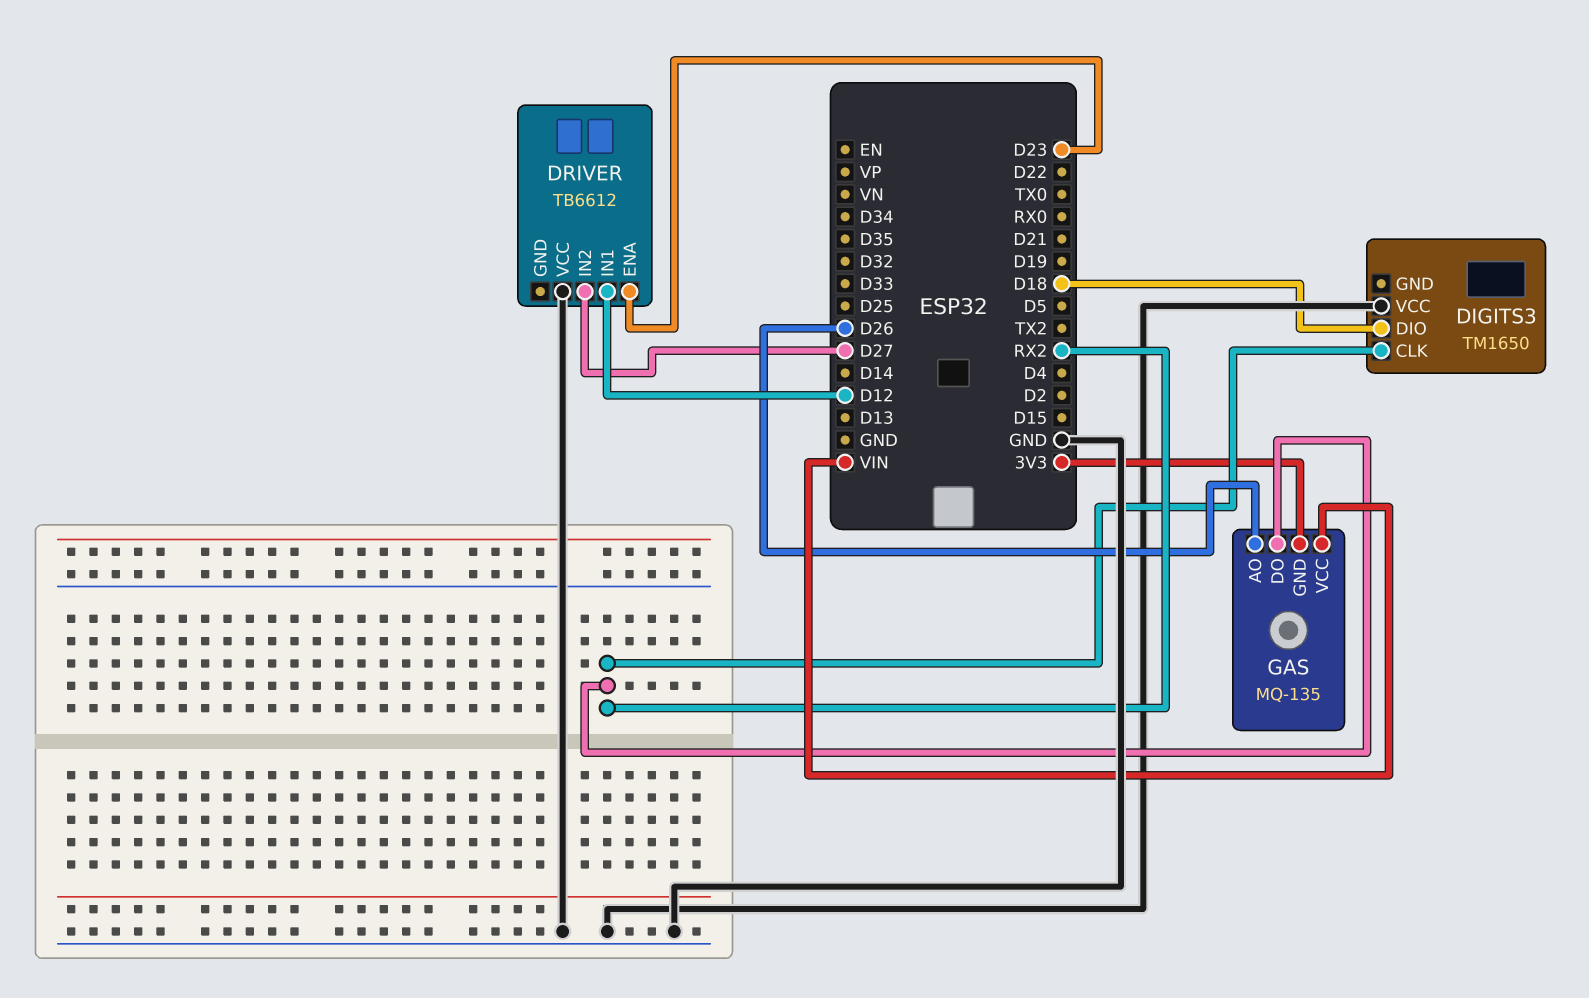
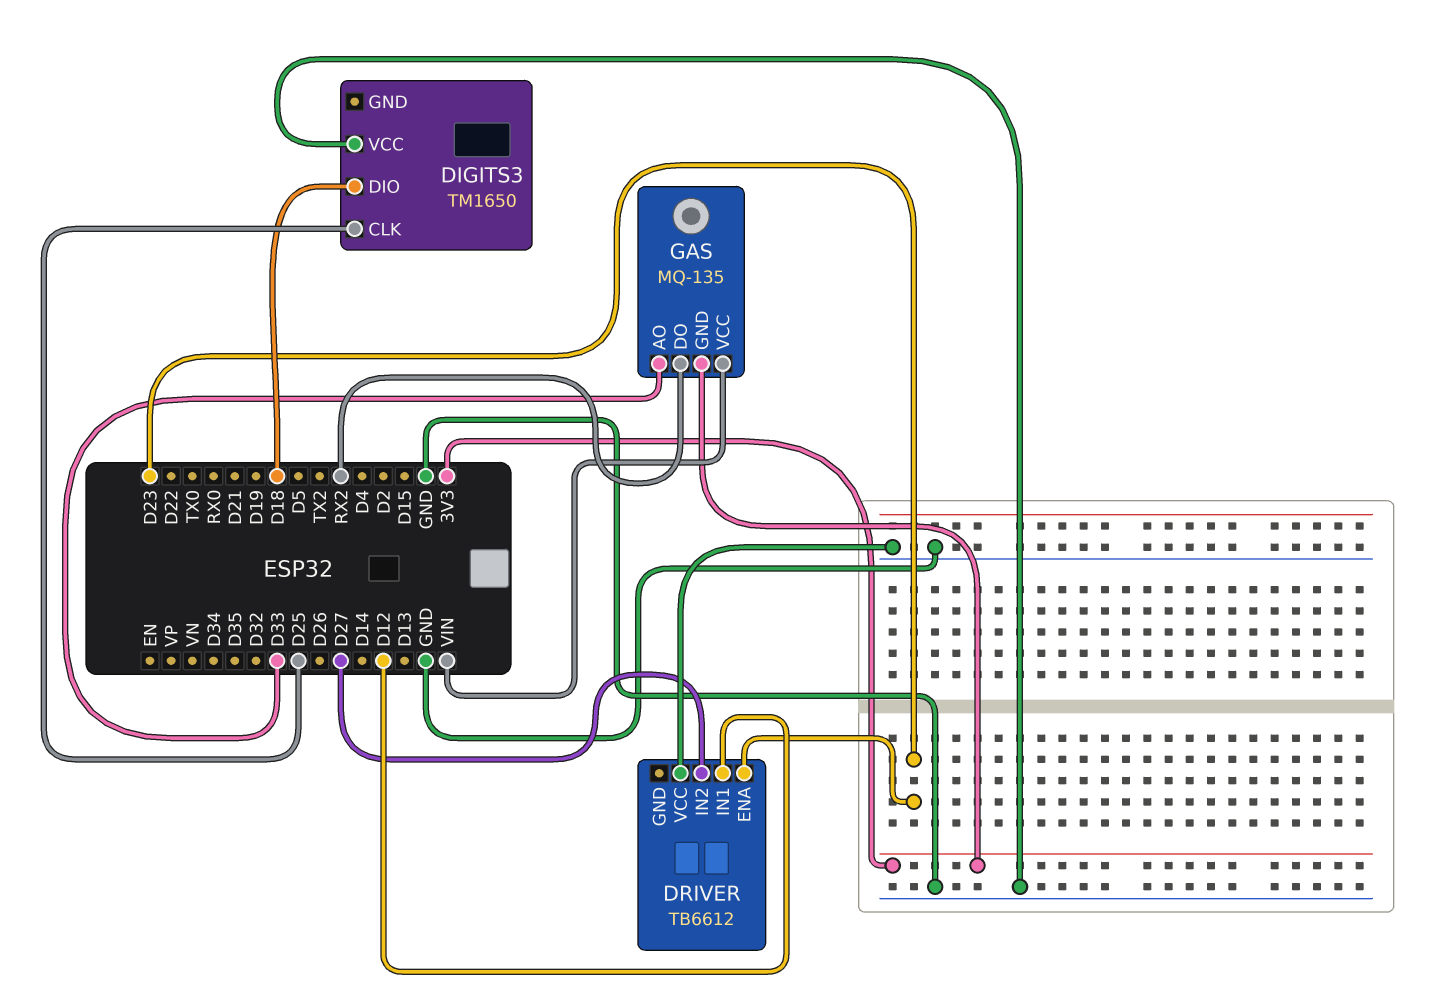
DIGITS3 pin CLK: RX2 -> D25
GAS pin AO: D26 -> D33

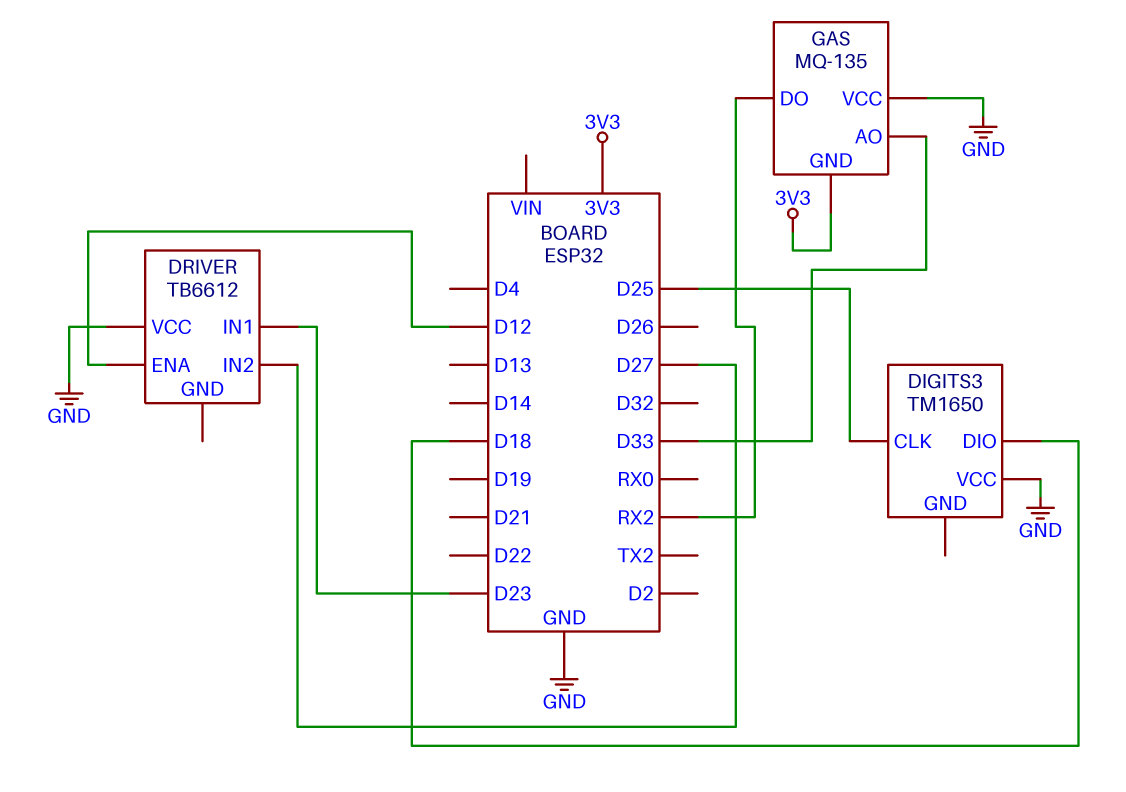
DRIVER pin ENA: D23 -> D12
DRIVER pin IN1: D12 -> D23
GAS pin VCC: VIN -> GND

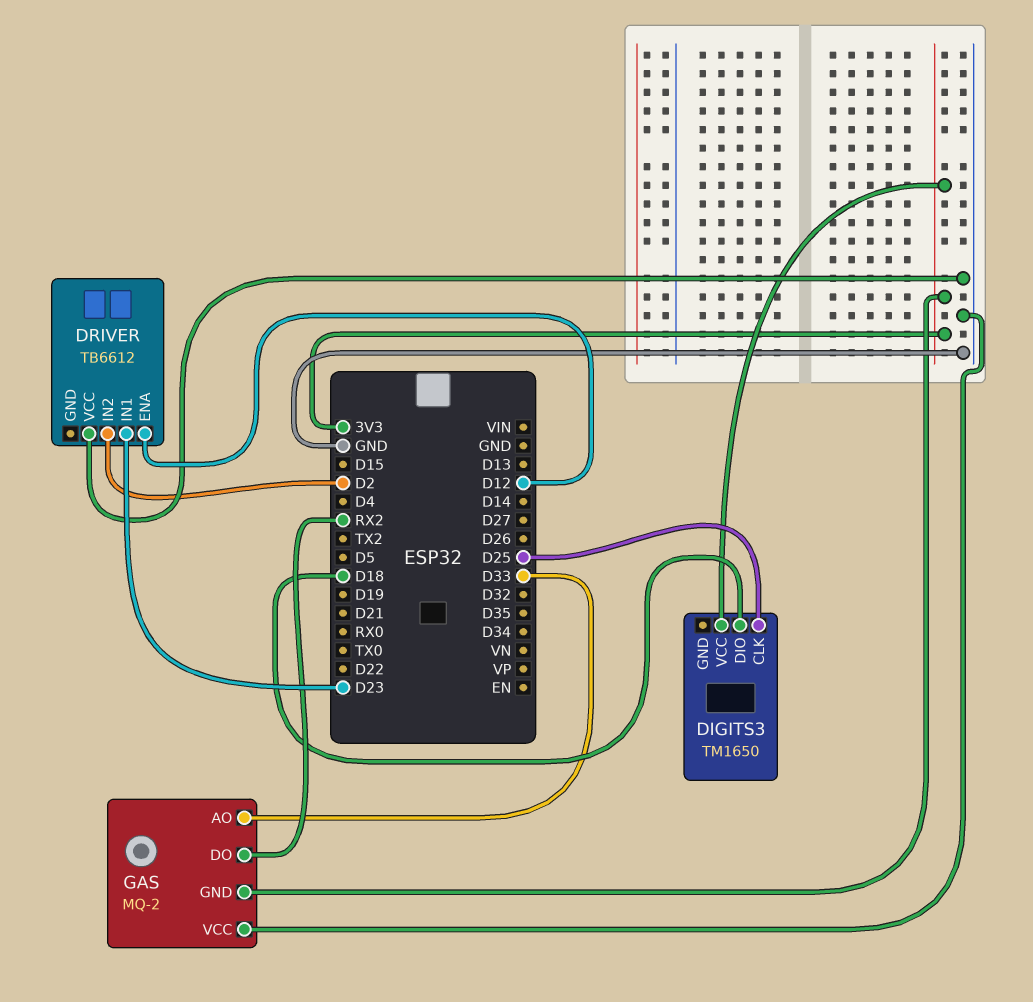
DIGITS3 pin VCC: GND -> 3V3
DRIVER pin IN2: D27 -> D2
GAS: MQ-135 -> MQ-2

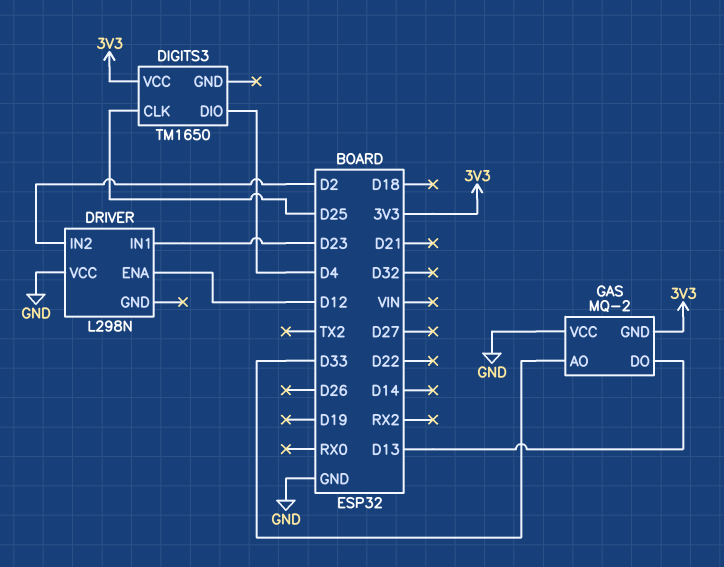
DIGITS3 pin DIO: D18 -> D4
DRIVER: TB6612 -> L298N
GAS pin DO: RX2 -> D13

